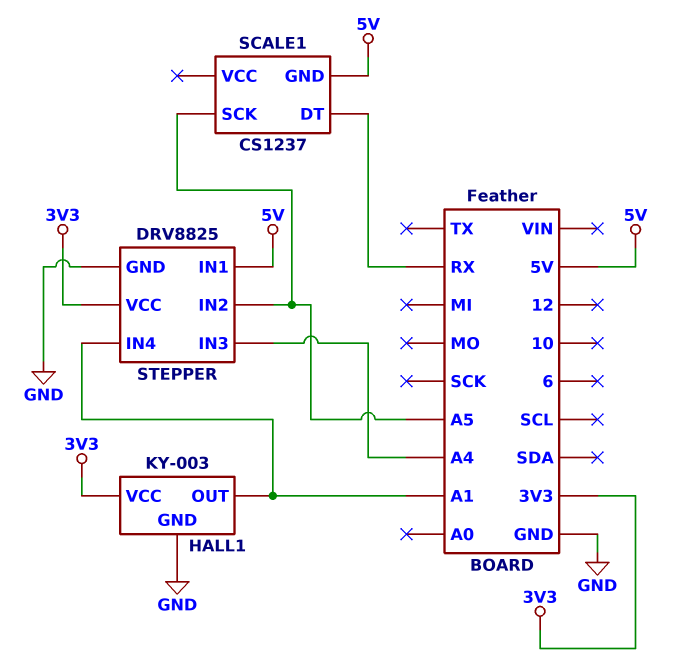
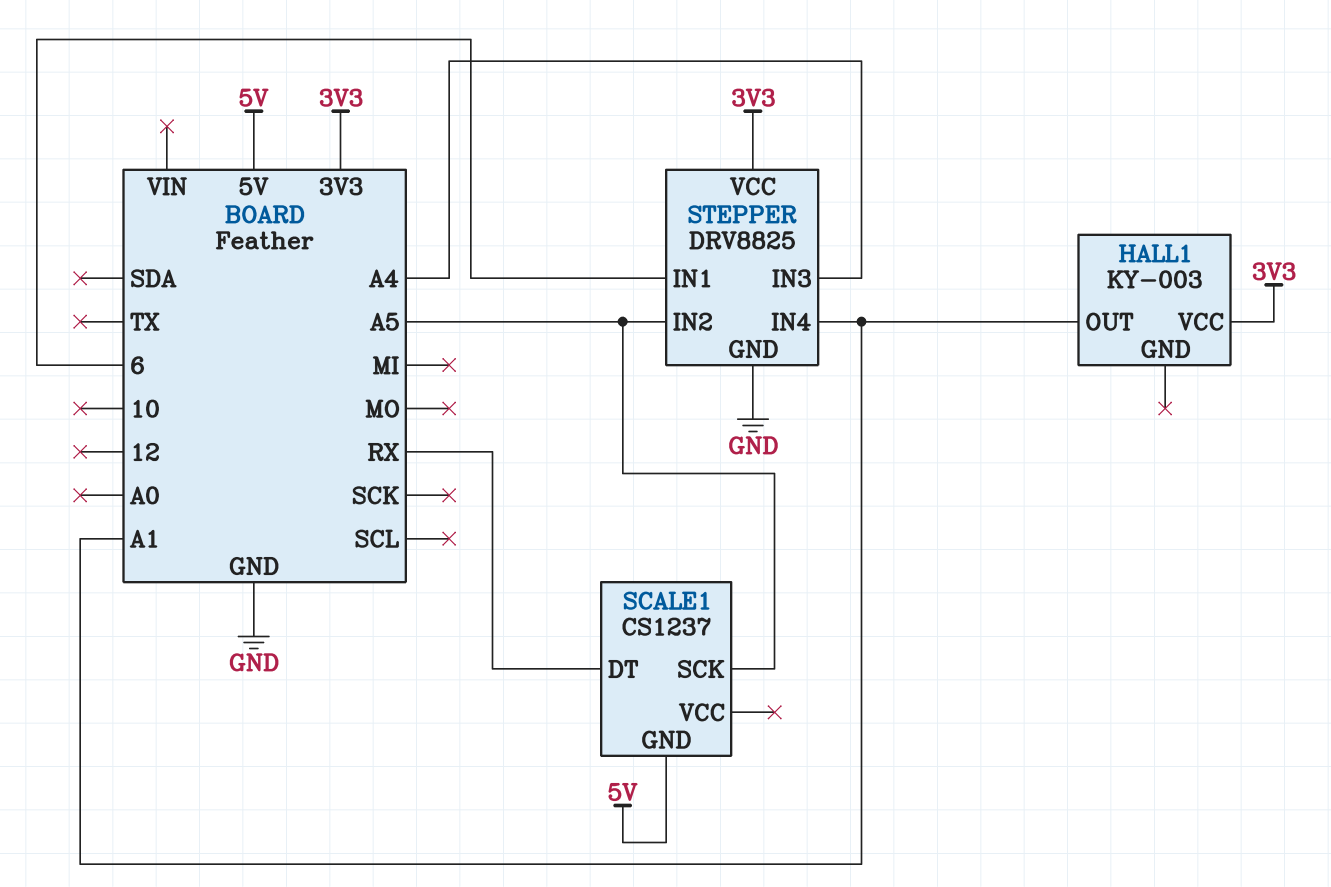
HALL1 pin GND: GND -> none
STEPPER pin IN1: 5V -> 6

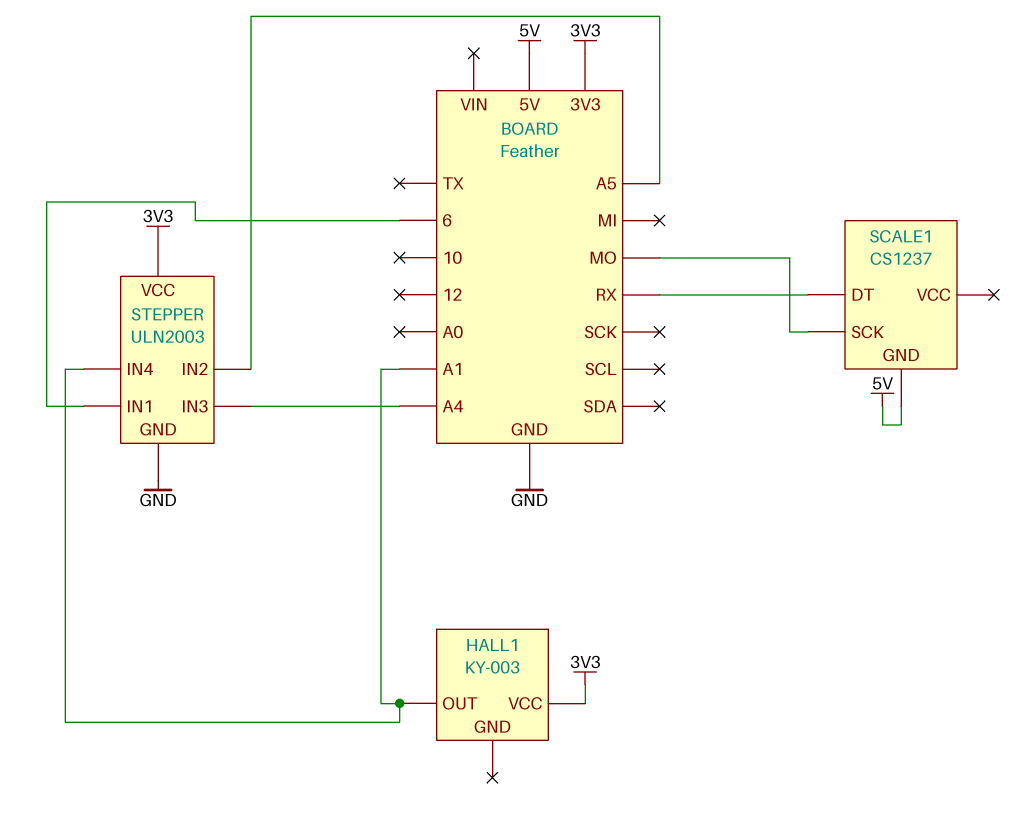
SCALE1 pin SCK: A5 -> MO
STEPPER: DRV8825 -> ULN2003

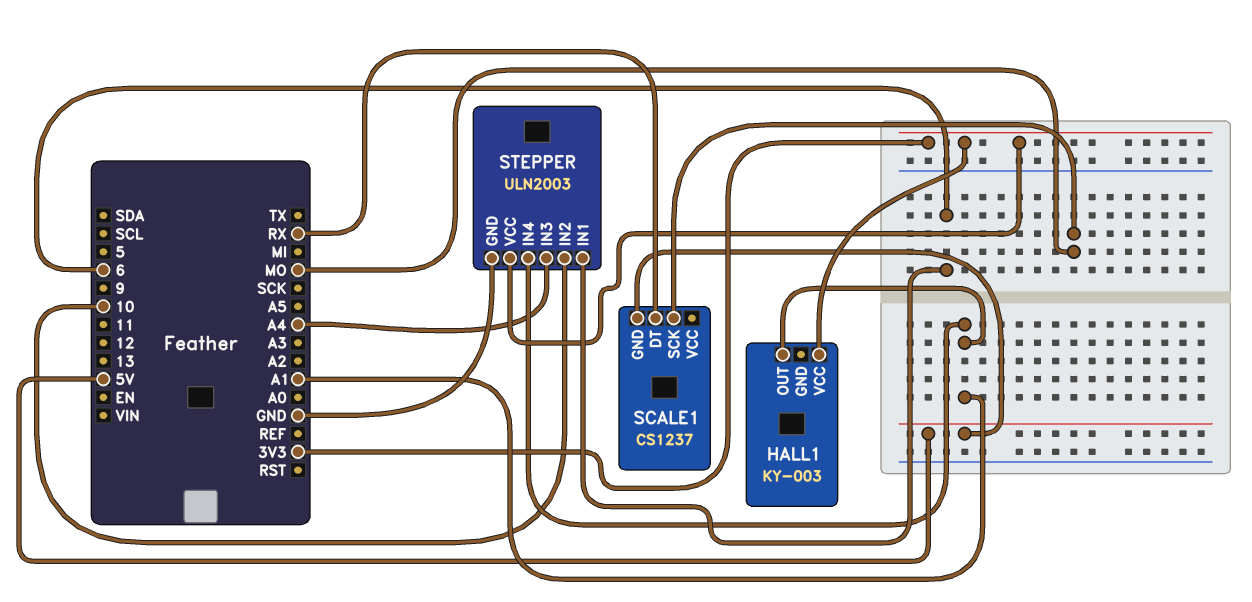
STEPPER pin IN2: A5 -> 10

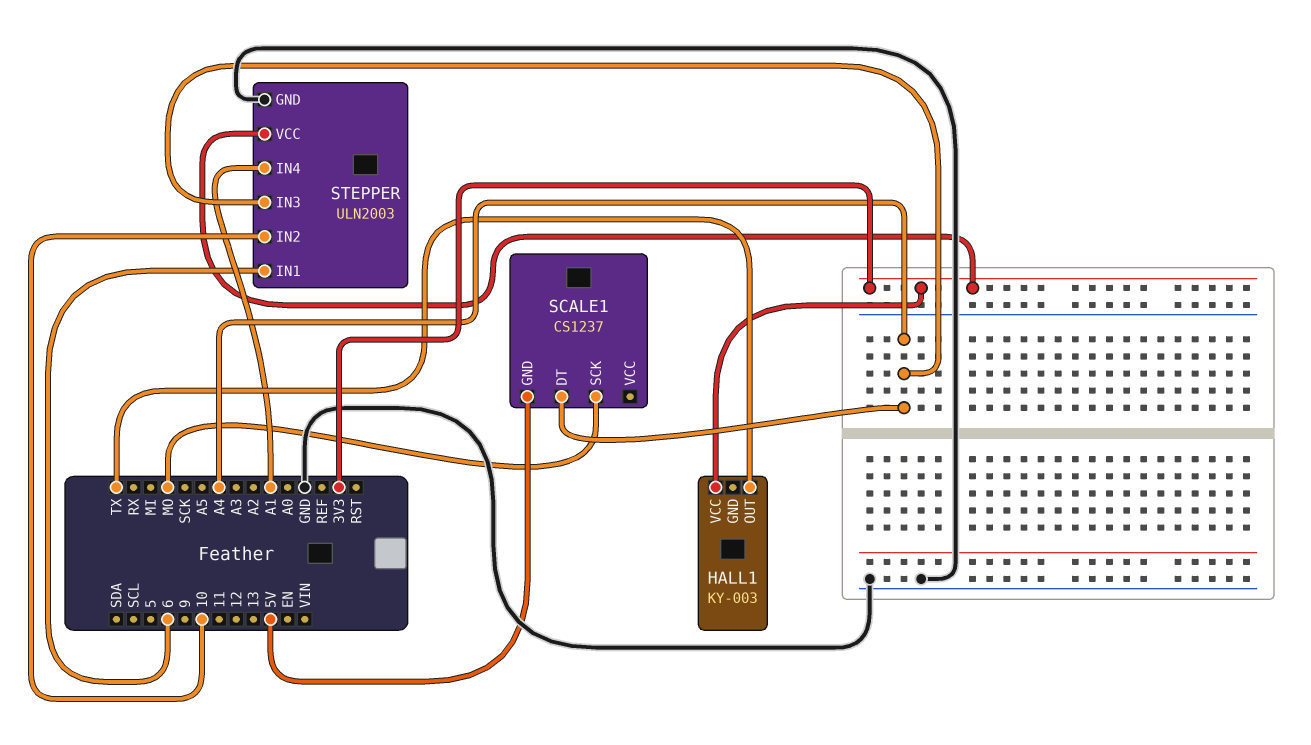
HALL1 pin OUT: A1 -> TX
SCALE1 pin DT: RX -> A4

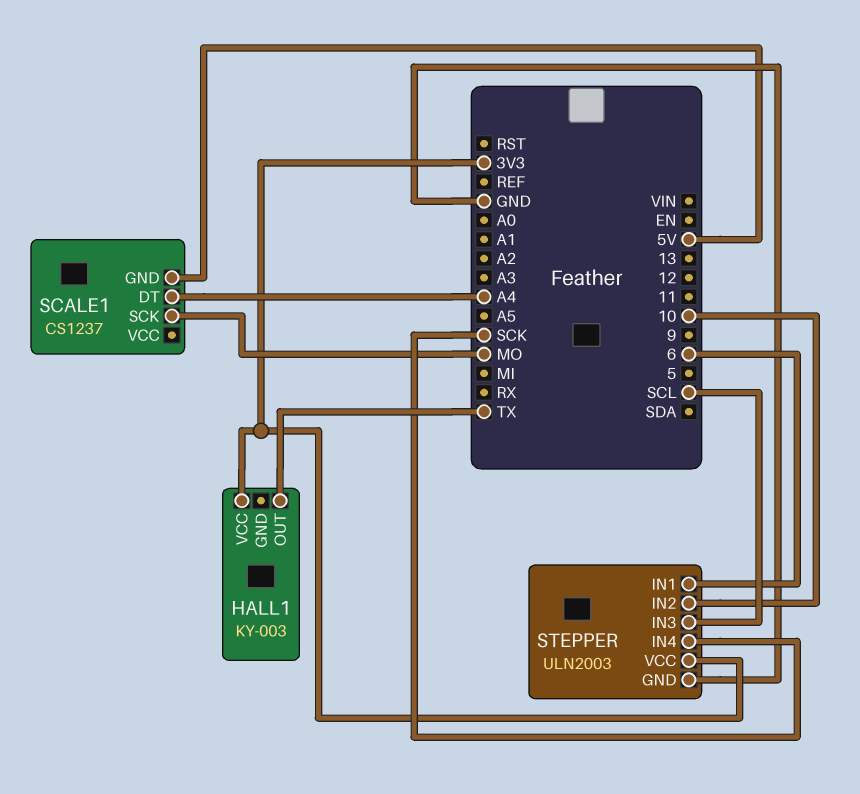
STEPPER pin IN3: A4 -> SCL
STEPPER pin IN4: A1 -> SCK

